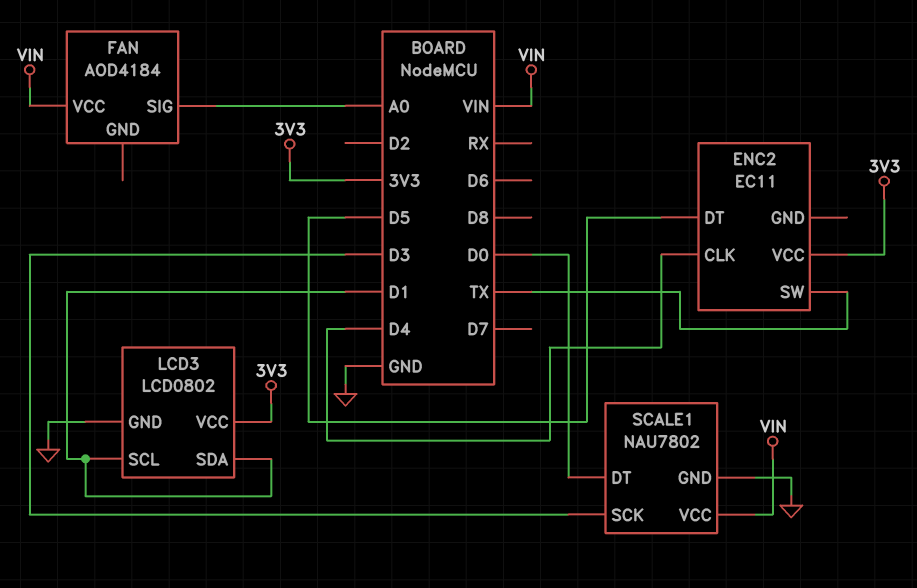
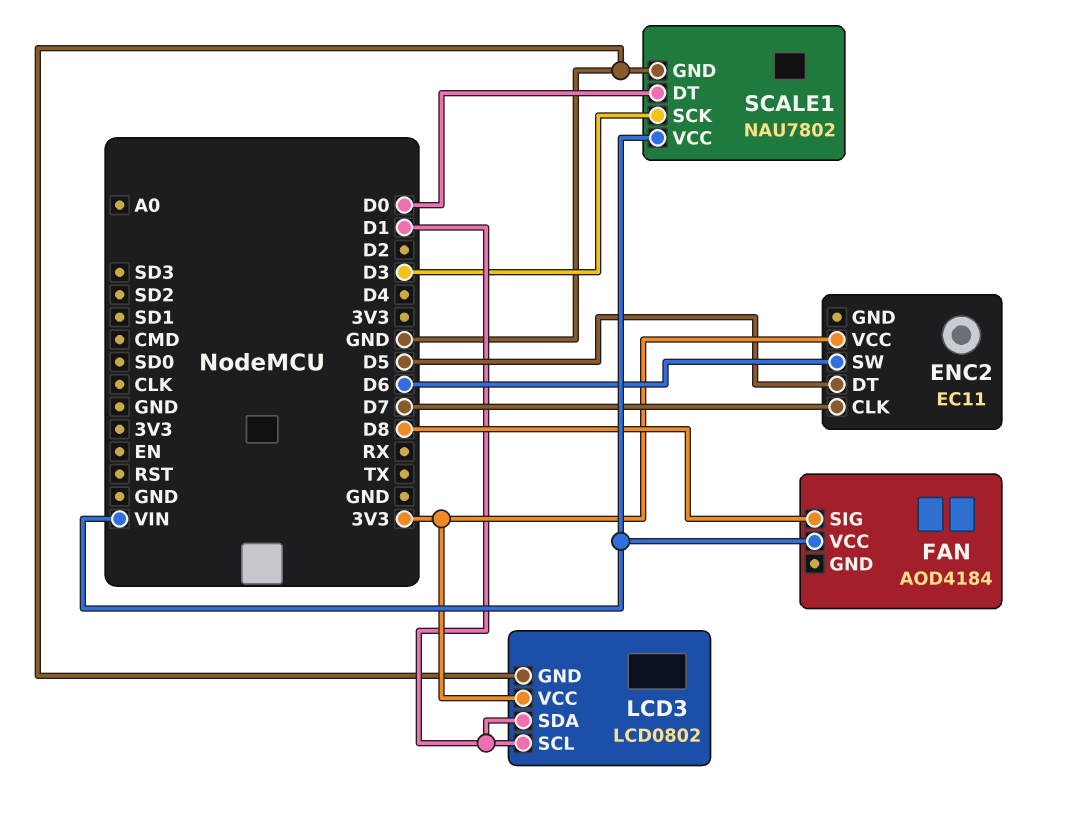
ENC2 pin CLK: D4 -> D7
ENC2 pin SW: TX -> D6
FAN pin SIG: A0 -> D8

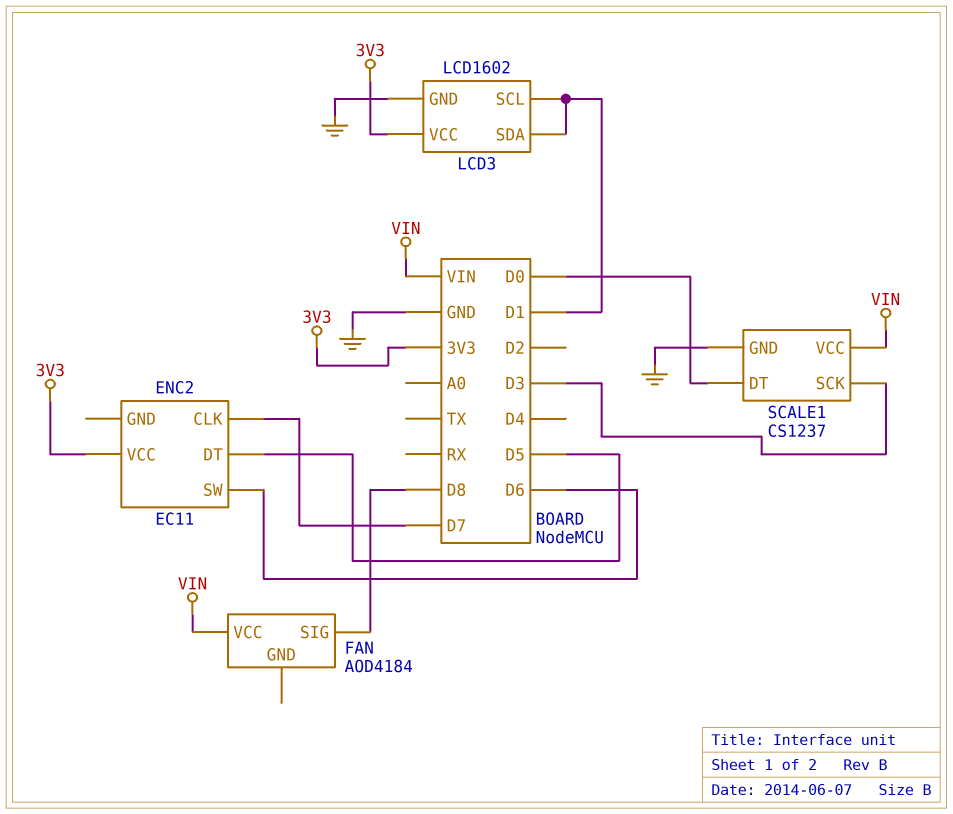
LCD3: LCD0802 -> LCD1602
SCALE1: NAU7802 -> CS1237

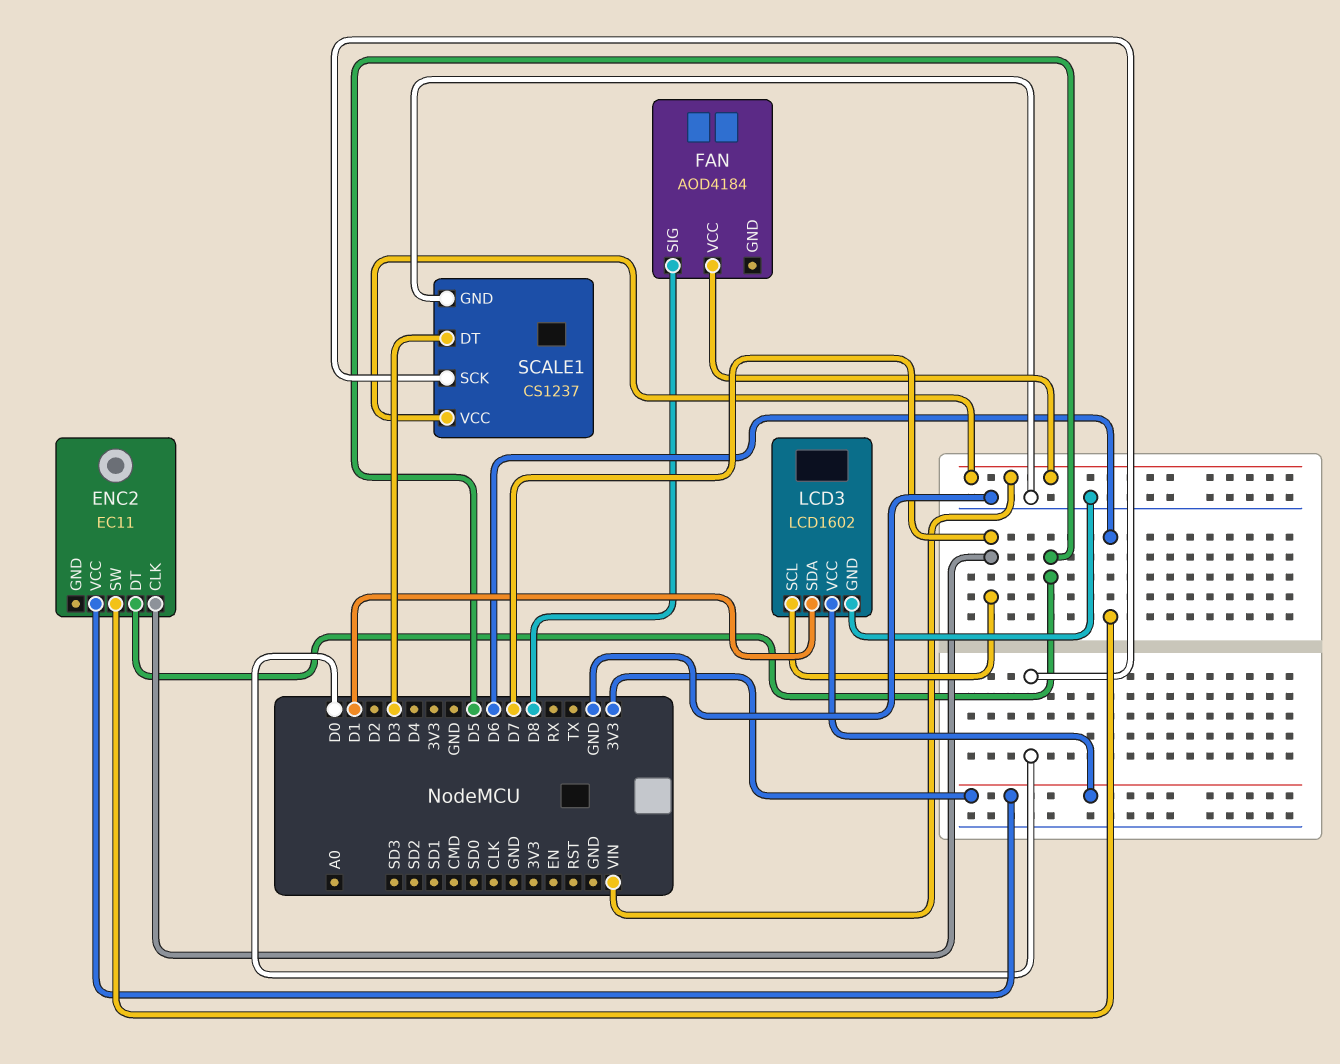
LCD3 pin SCL: D1 -> D7
SCALE1 pin DT: D0 -> D3
SCALE1 pin SCK: D3 -> D0

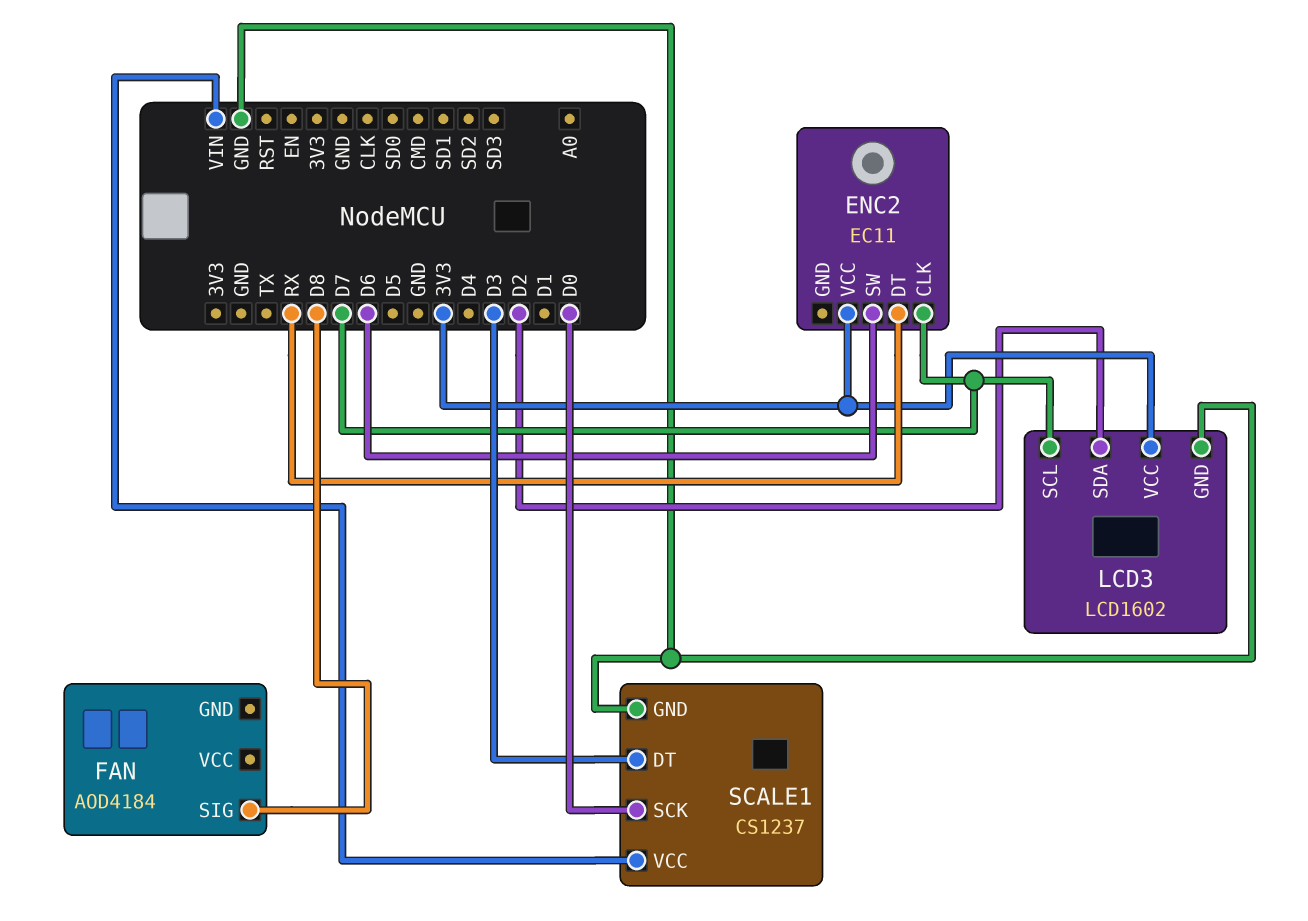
ENC2 pin DT: D5 -> RX
FAN pin VCC: VIN -> none
LCD3 pin SDA: D1 -> D2

